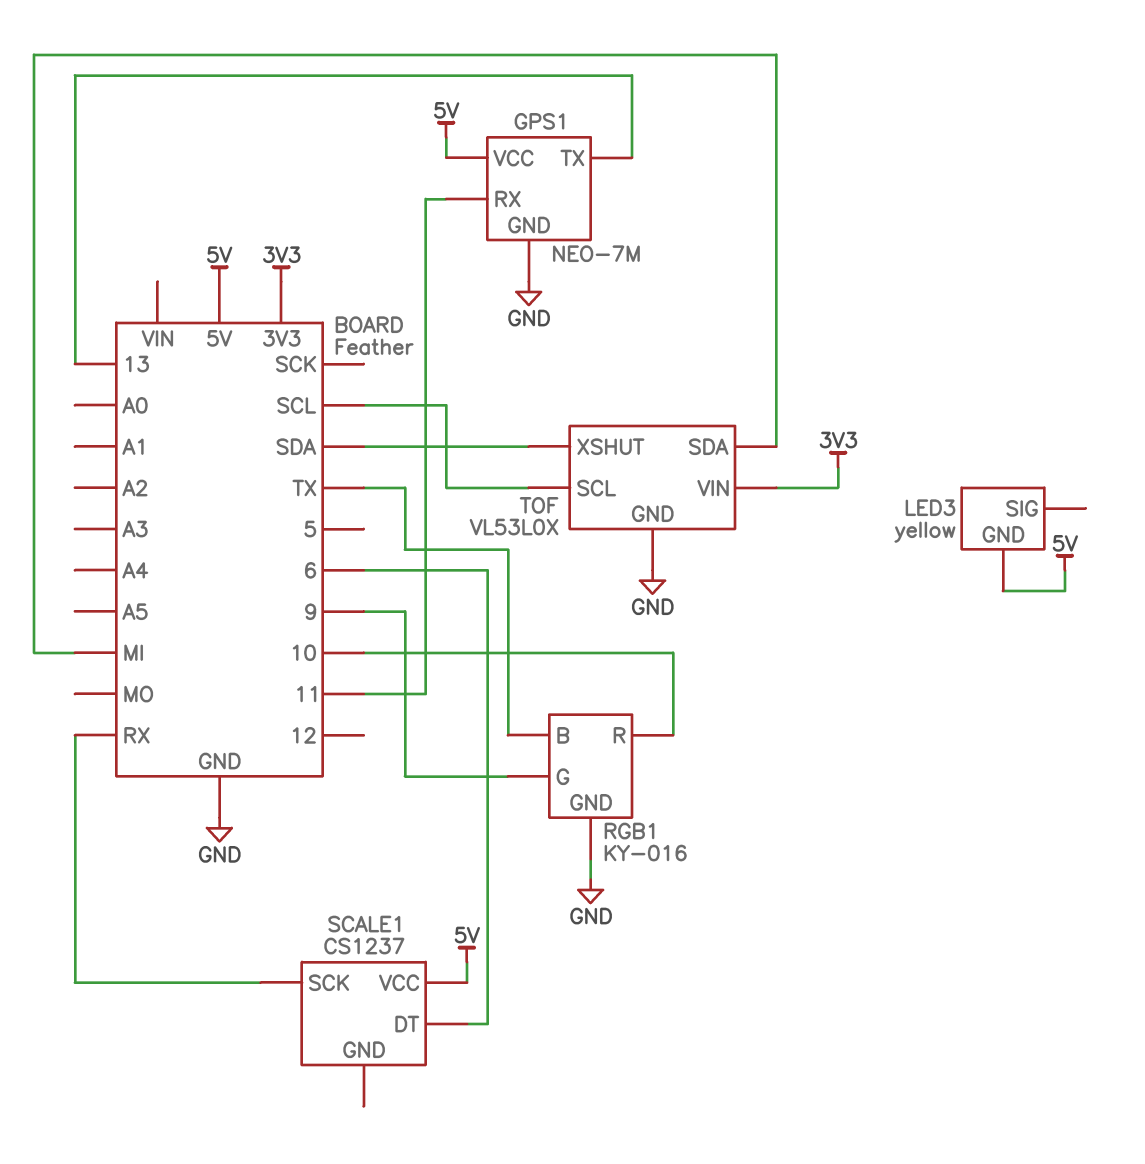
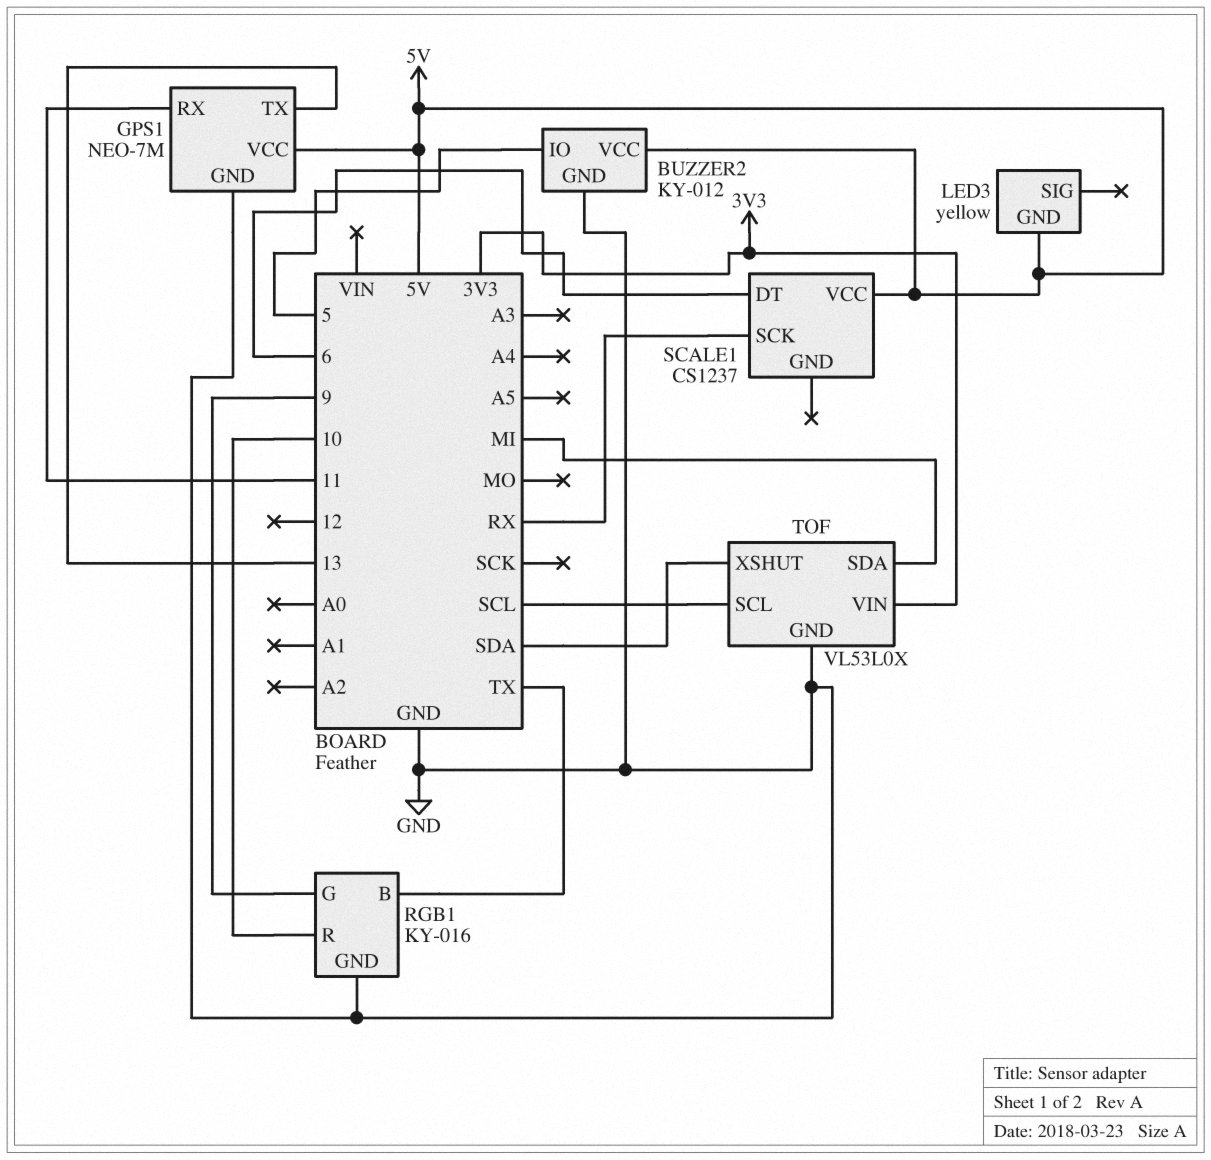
BUZZER2: none -> KY-012
BUZZER2 pin GND: none -> GND
BUZZER2 pin IO: none -> 5
BUZZER2 pin VCC: none -> 5V

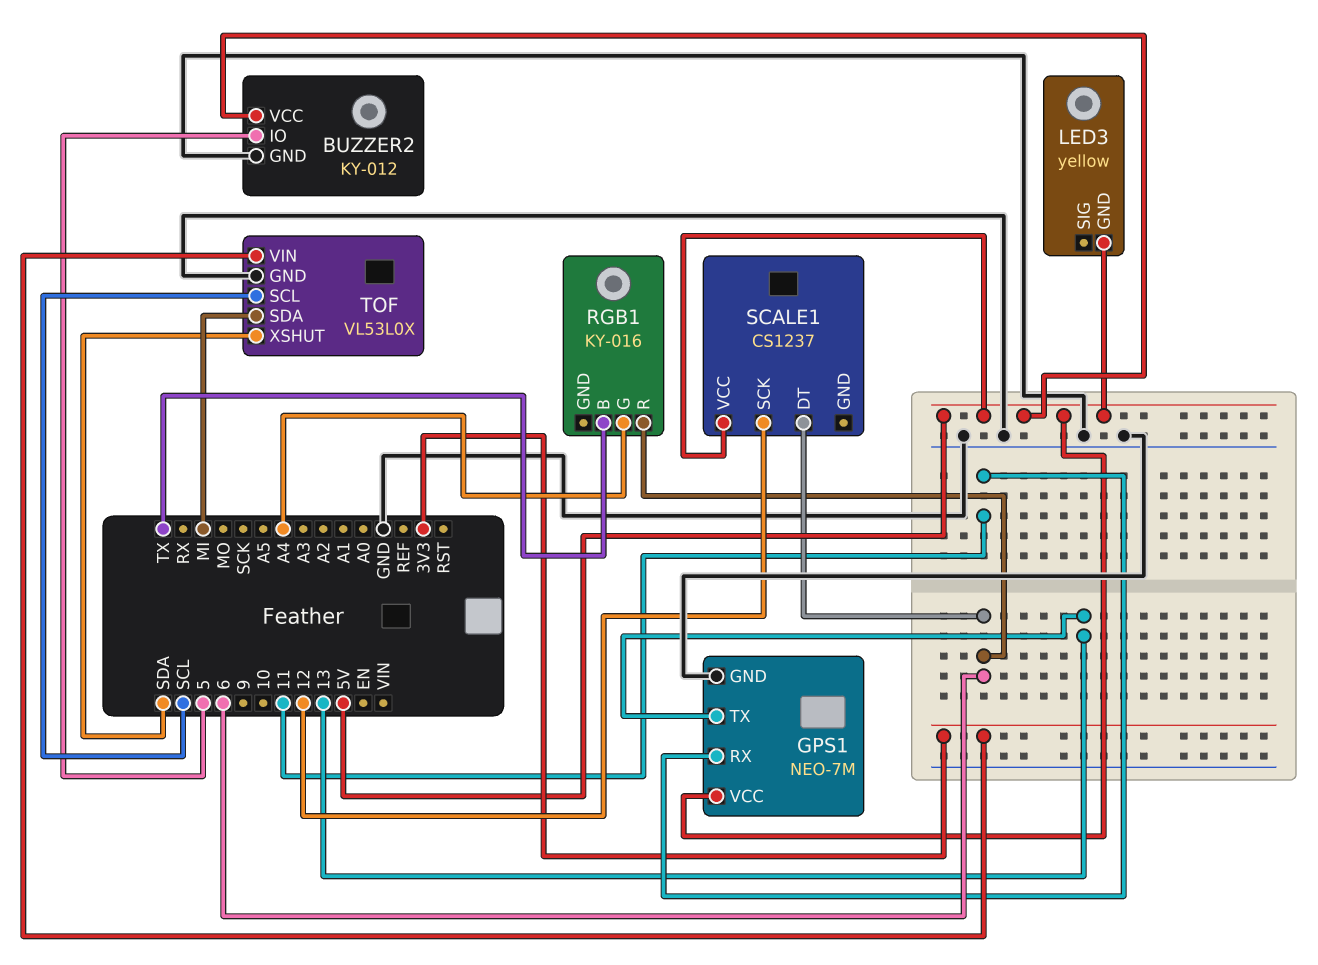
RGB1 pin G: 9 -> A4
RGB1 pin GND: GND -> none
RGB1 pin R: 10 -> 6
SCALE1 pin SCK: RX -> 12

